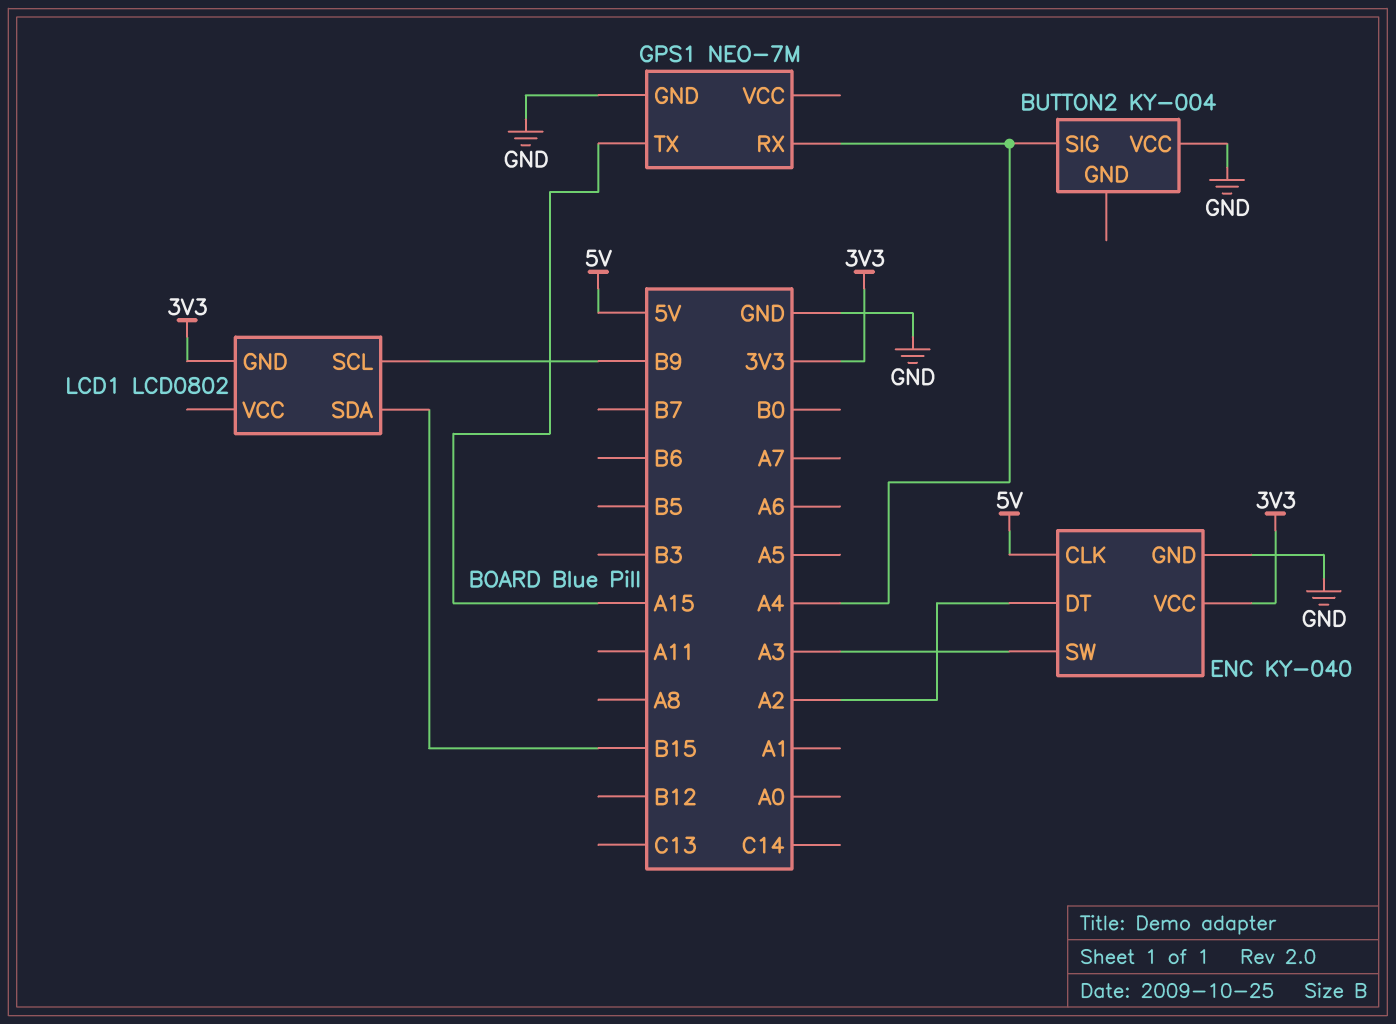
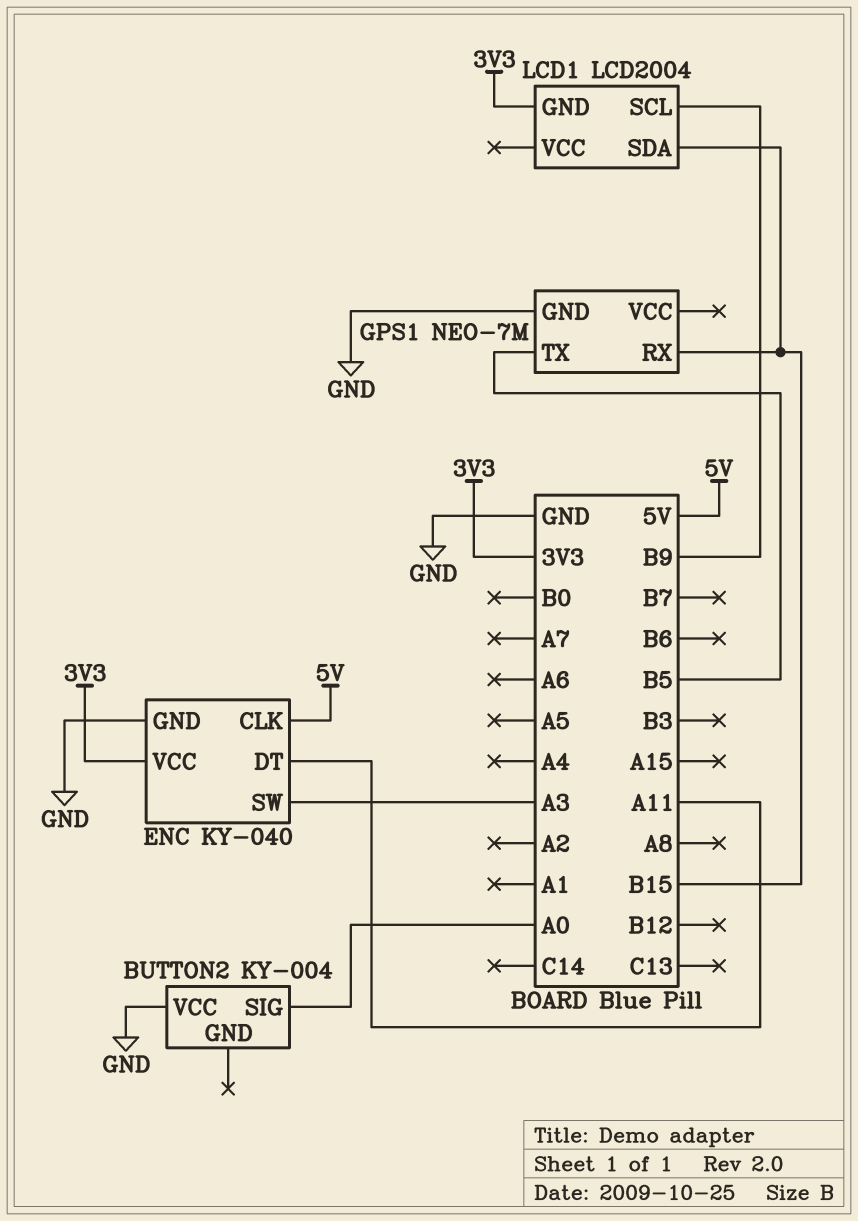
BUTTON2 pin SIG: A4 -> A0
ENC pin DT: A2 -> A11
GPS1 pin RX: A4 -> B15
GPS1 pin TX: A15 -> B5
LCD1: LCD0802 -> LCD2004

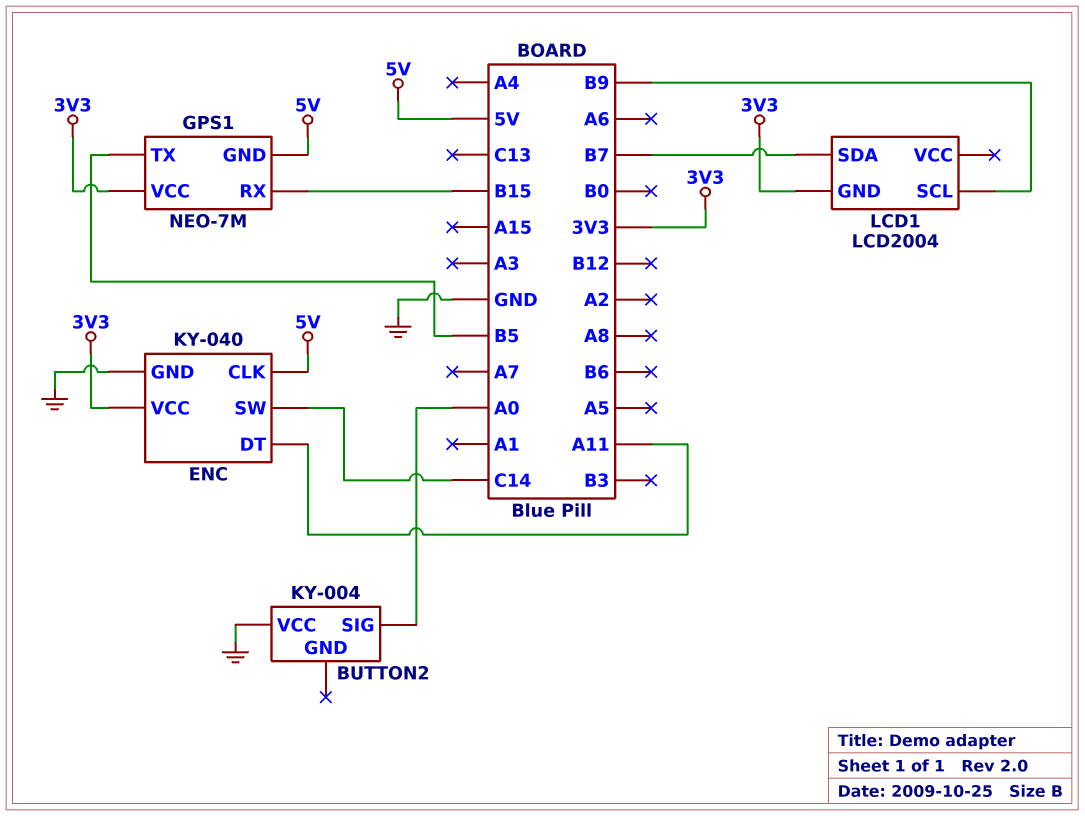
ENC pin SW: A3 -> C14
GPS1 pin GND: GND -> 5V
GPS1 pin VCC: none -> 3V3
LCD1 pin SDA: B15 -> B7

